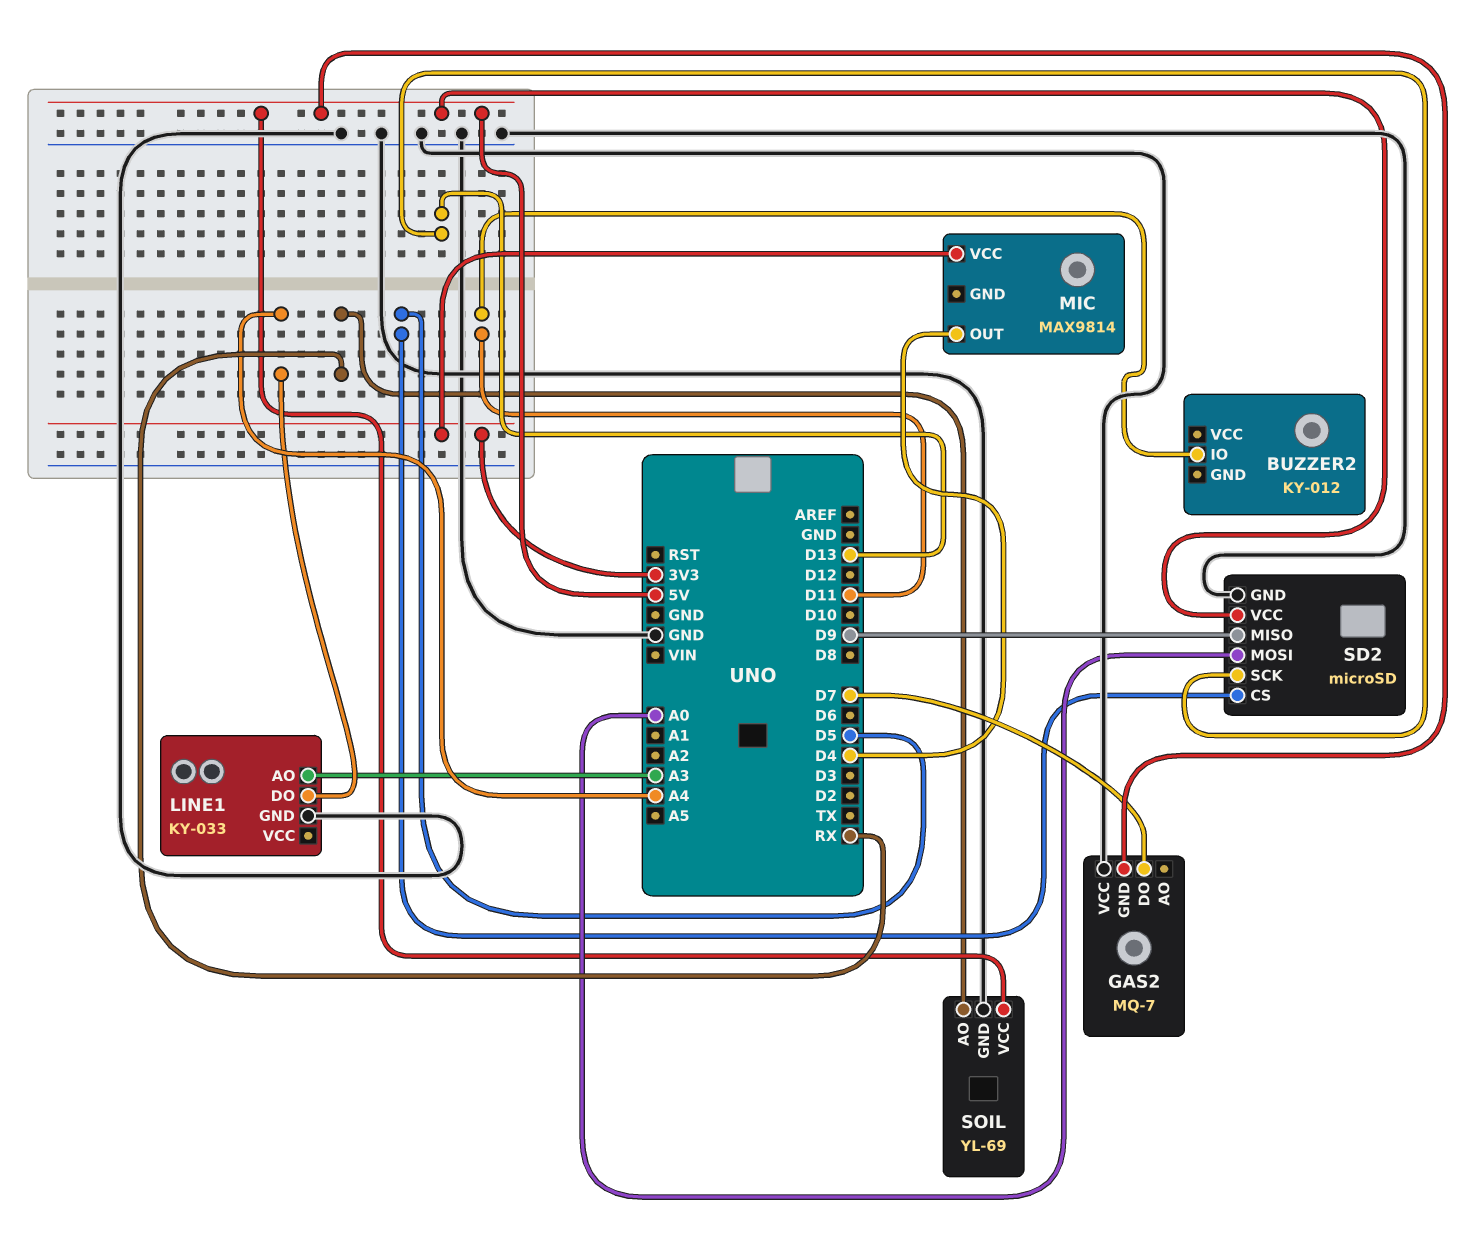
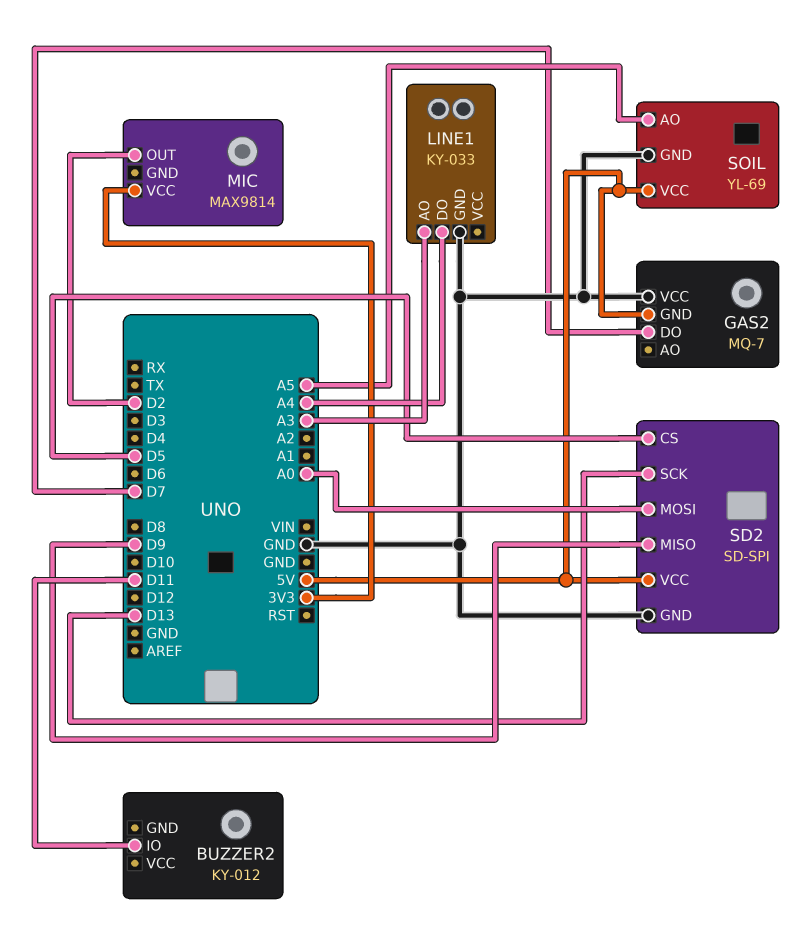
MIC pin OUT: D4 -> D2
SD2: microSD -> SD-SPI
SOIL pin AO: RX -> A5

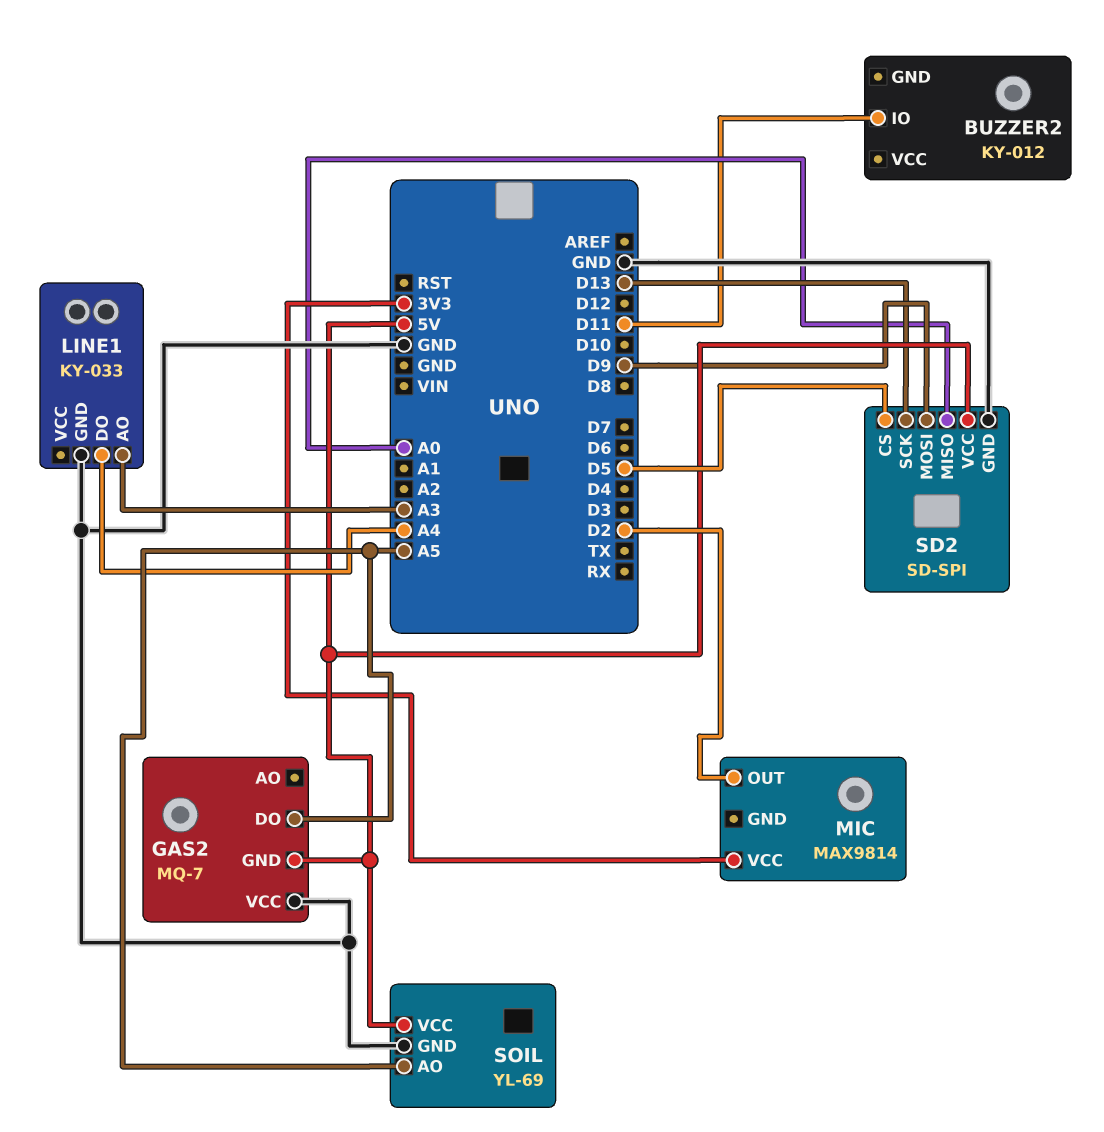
GAS2 pin DO: D7 -> A5
SD2 pin MISO: D9 -> A0
SD2 pin MOSI: A0 -> D9

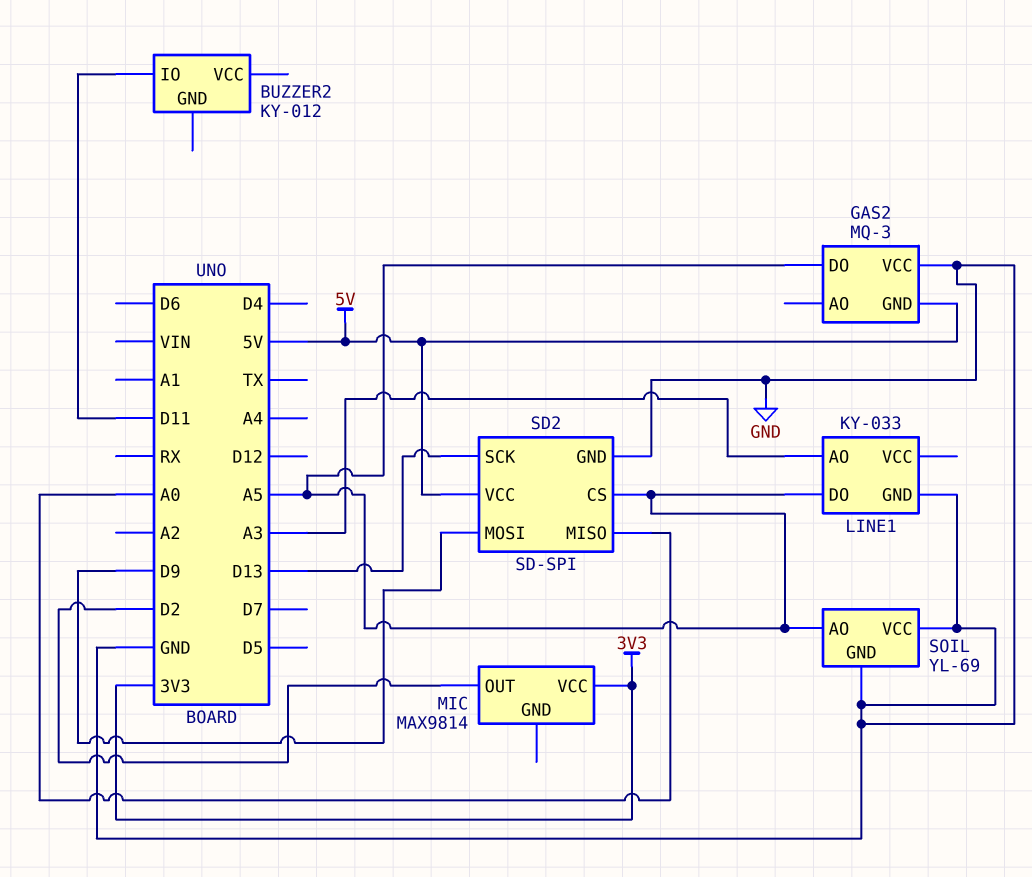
GAS2: MQ-7 -> MQ-3
LINE1 pin DO: A4 -> A5
SD2 pin CS: D5 -> A5
SOIL pin VCC: 5V -> GND

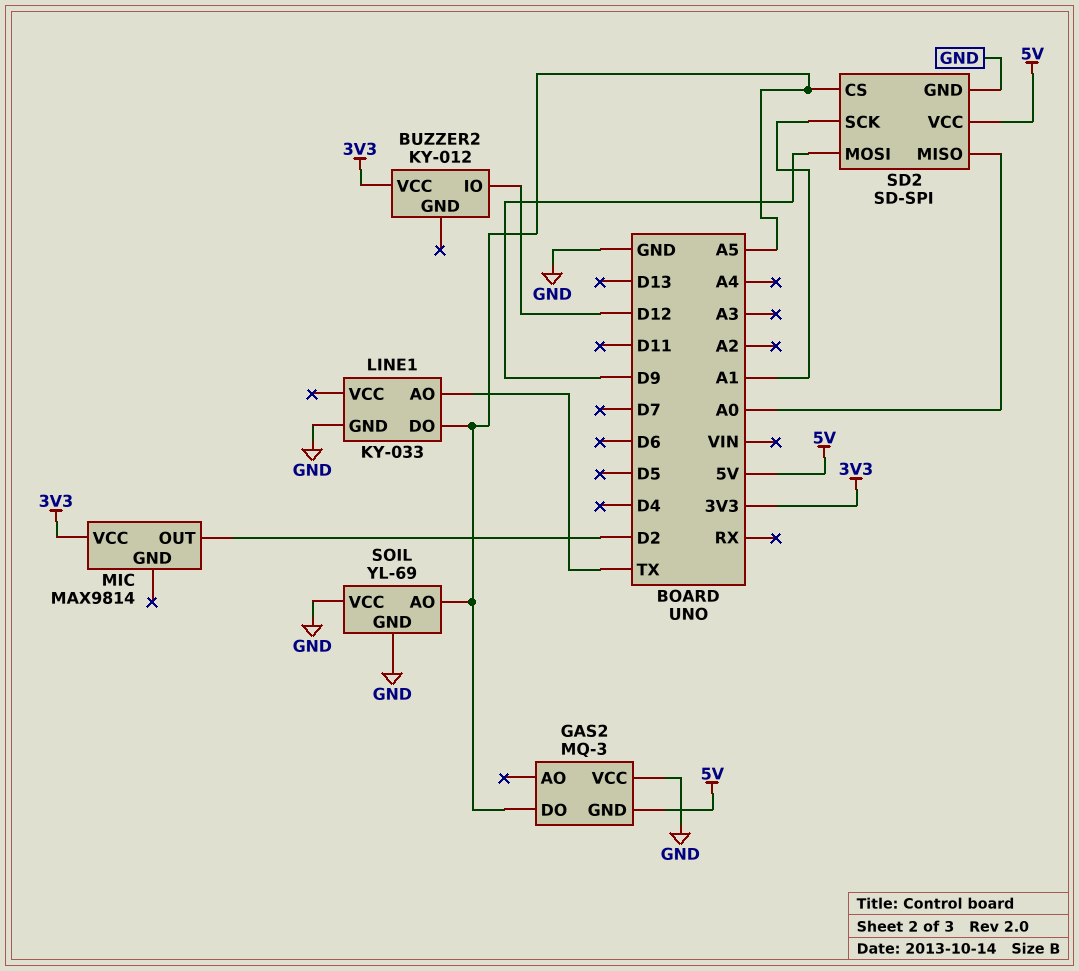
BUZZER2 pin IO: D11 -> D12
BUZZER2 pin VCC: none -> 3V3
LINE1 pin AO: A3 -> TX
SD2 pin SCK: D13 -> A1

